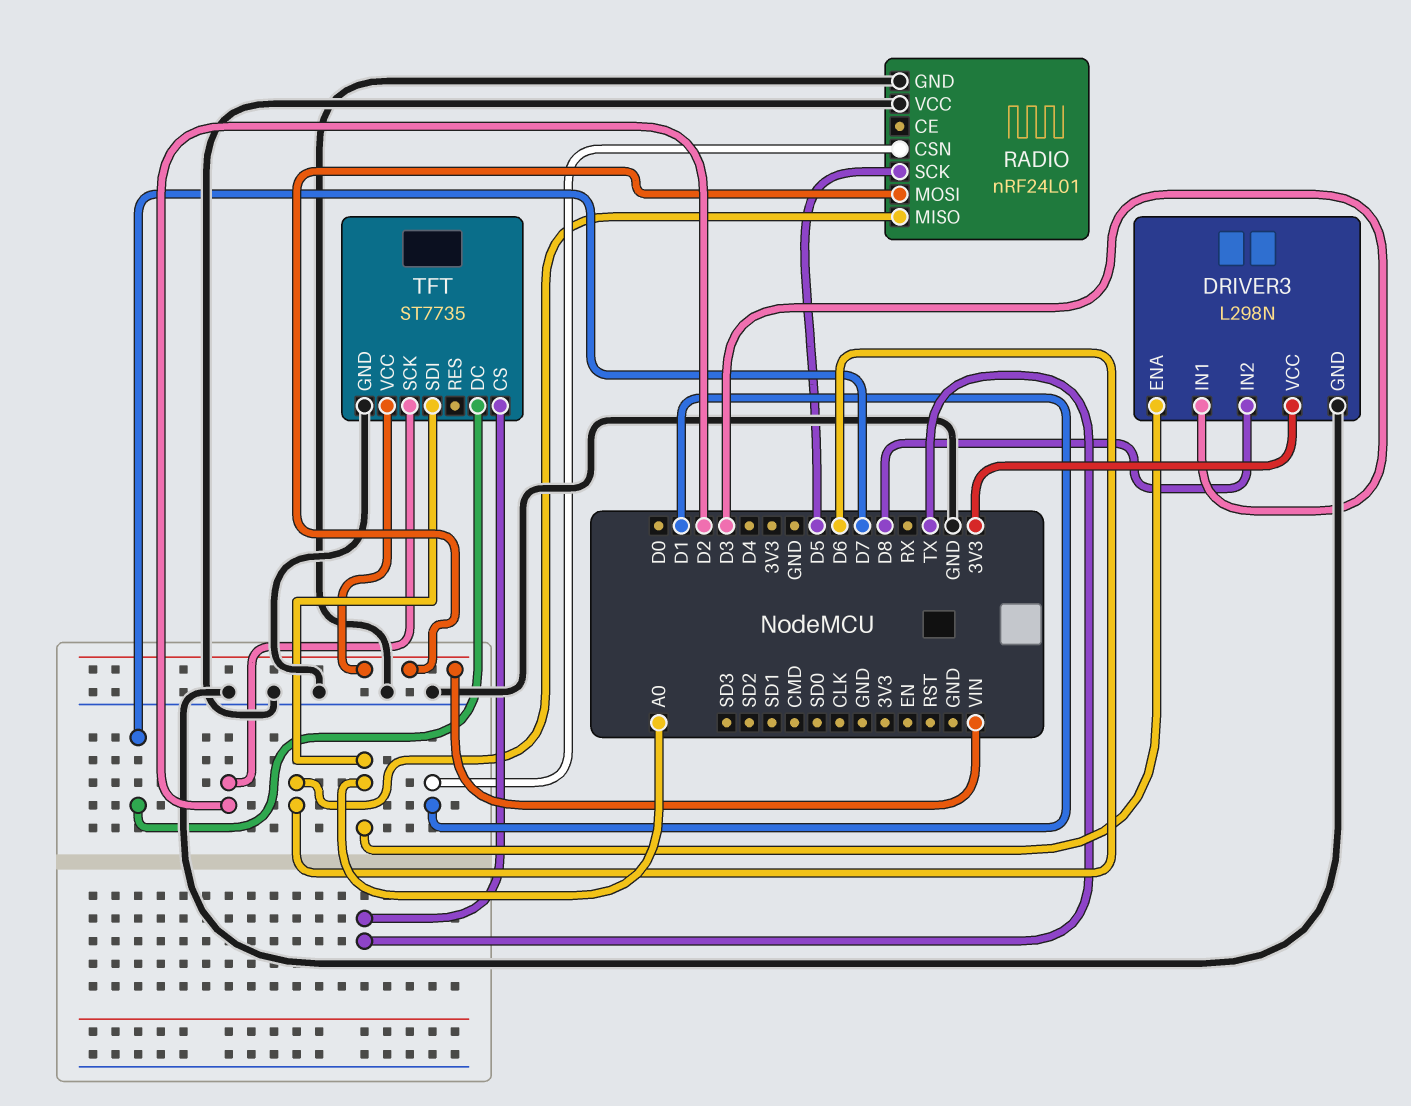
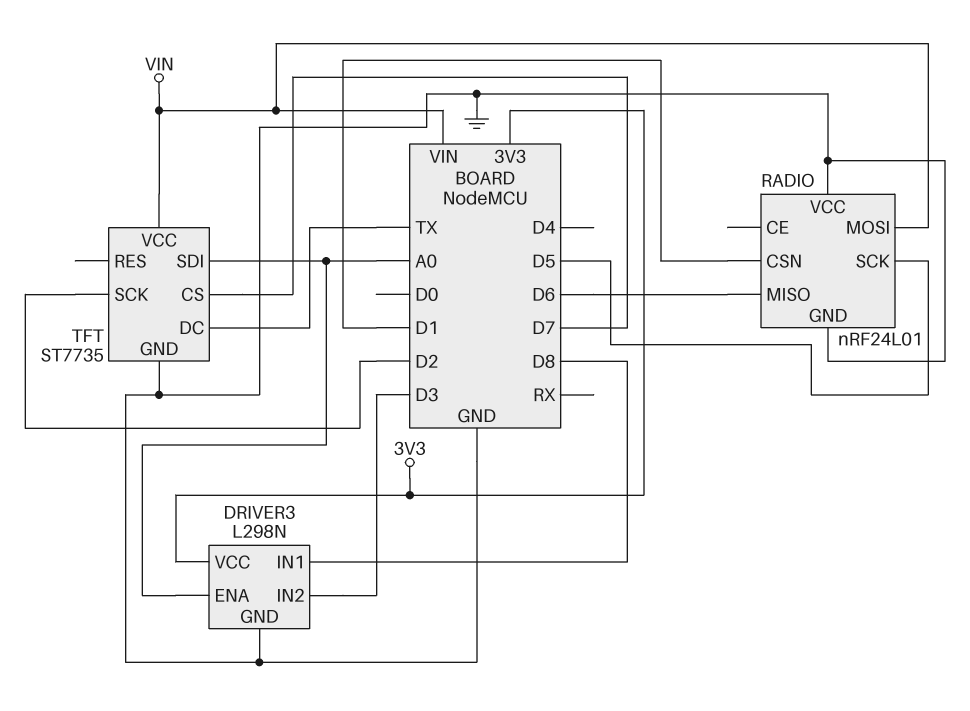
DRIVER3 pin IN1: D3 -> D8
DRIVER3 pin IN2: D8 -> D3
TFT pin CS: TX -> D7
TFT pin DC: D7 -> TX

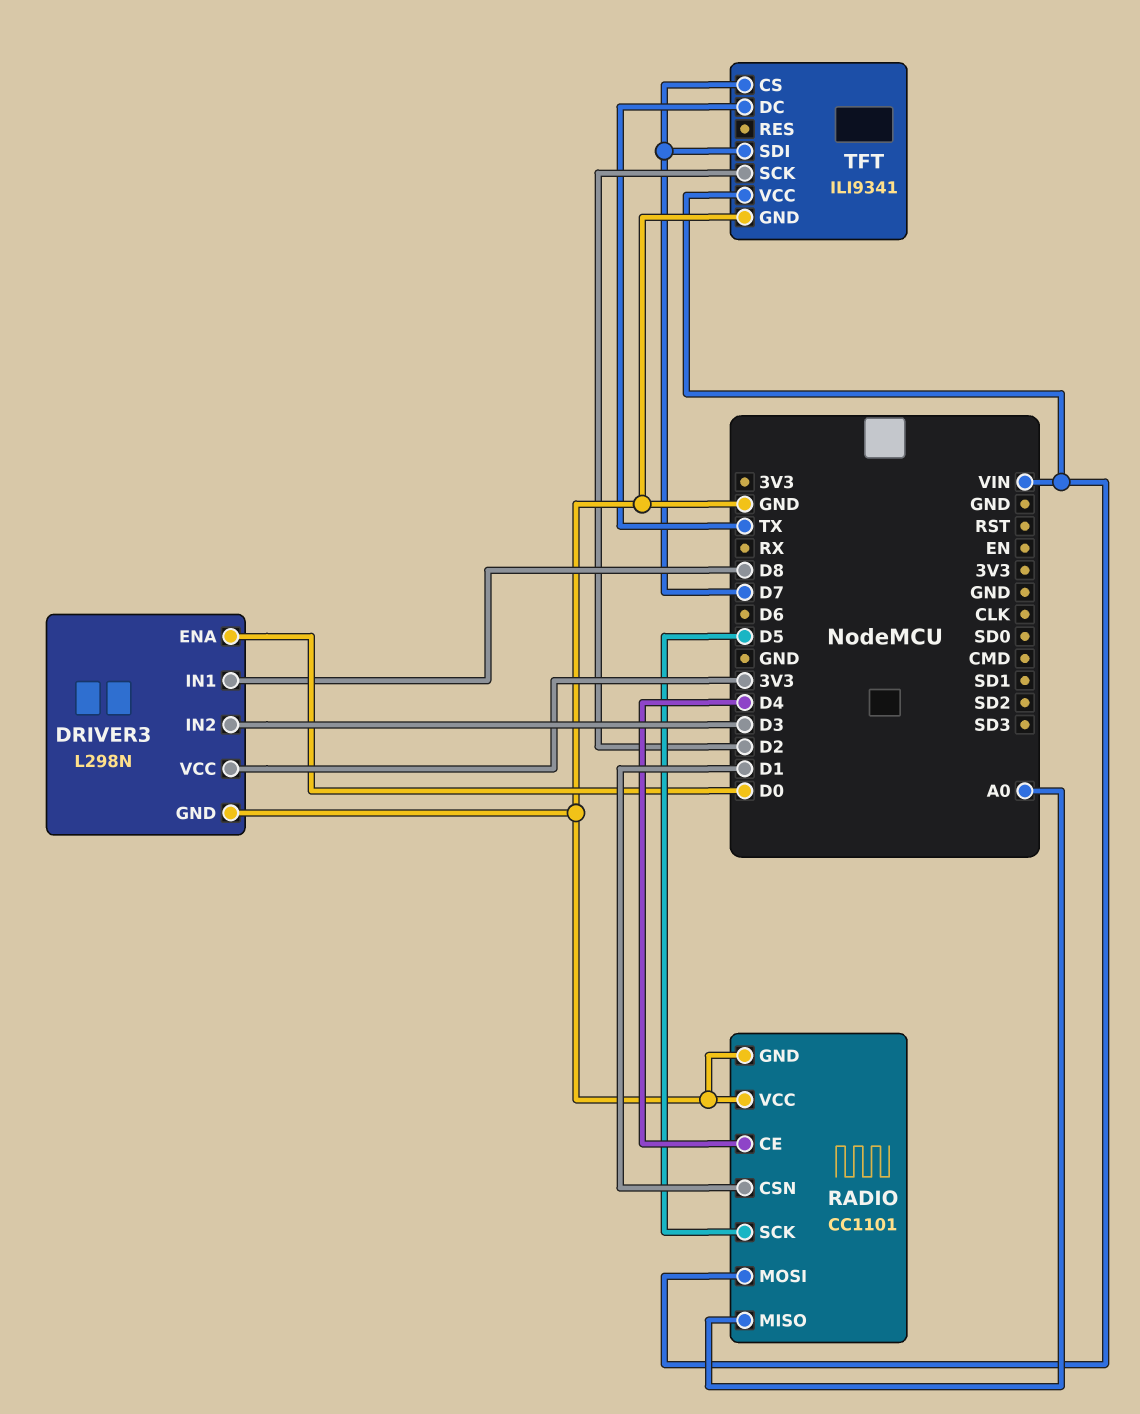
DRIVER3 pin ENA: A0 -> D0
RADIO: nRF24L01 -> CC1101
RADIO pin CE: none -> D4
RADIO pin MISO: D6 -> A0
TFT: ST7735 -> ILI9341
TFT pin SDI: A0 -> D7

